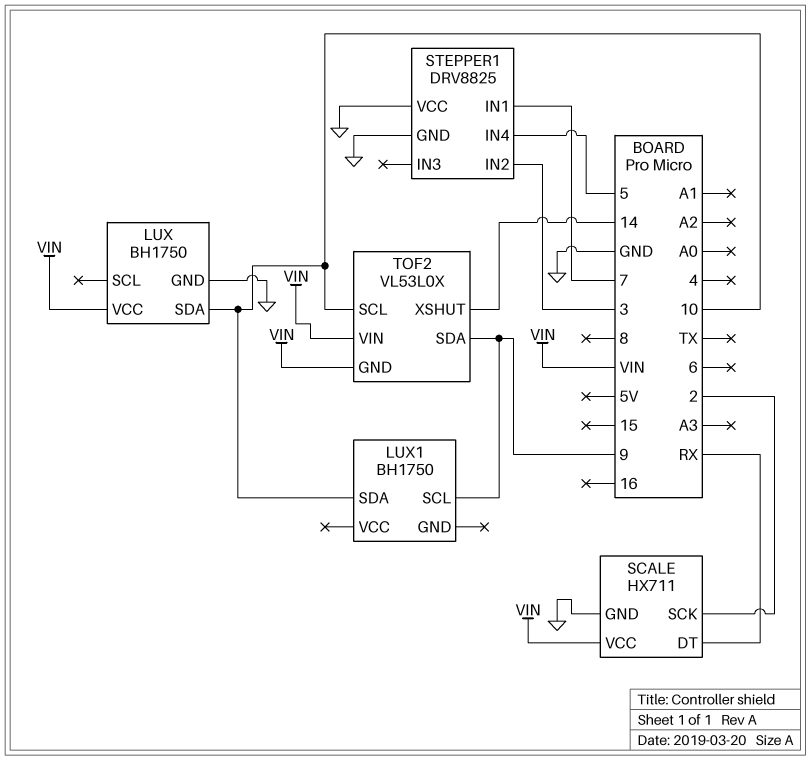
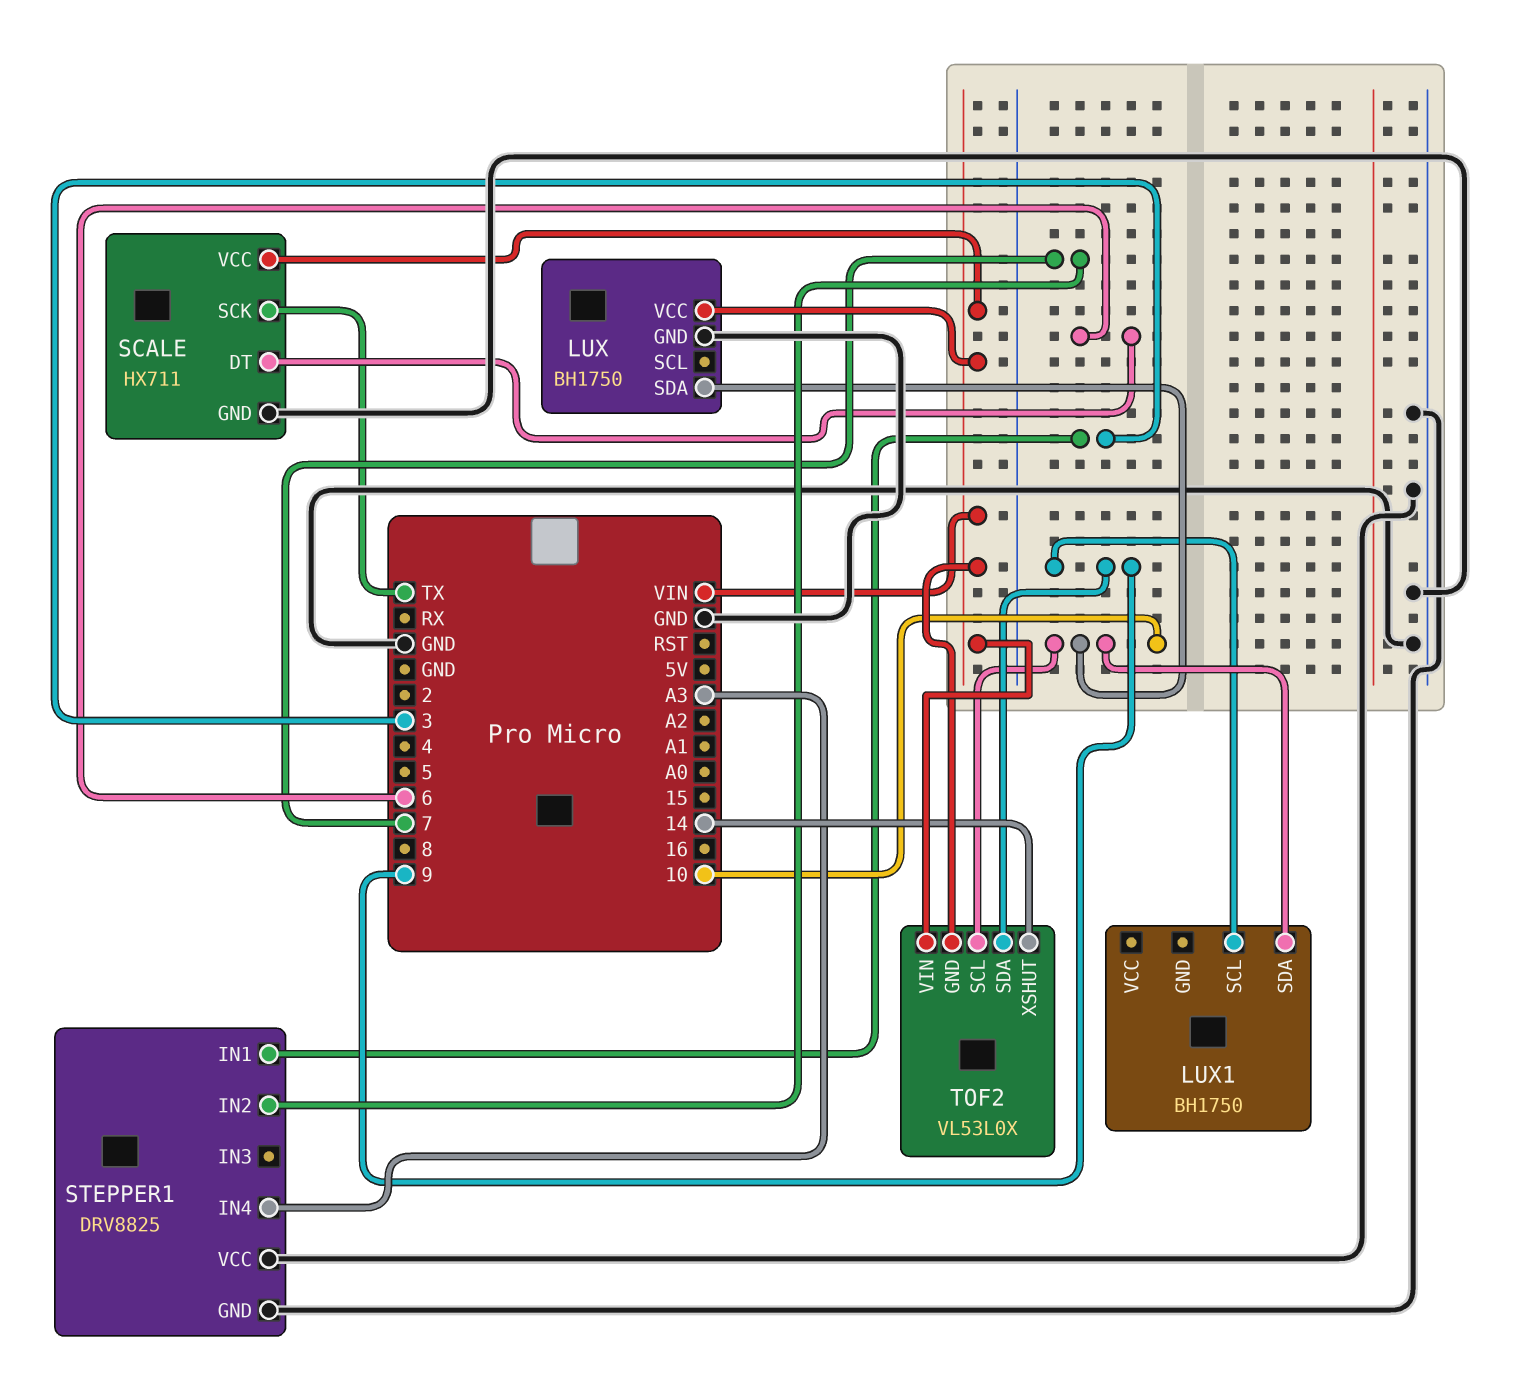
SCALE pin DT: RX -> 6
SCALE pin SCK: 2 -> TX
STEPPER1 pin IN1: 7 -> 3
STEPPER1 pin IN2: 3 -> 7
STEPPER1 pin IN4: 5 -> A3

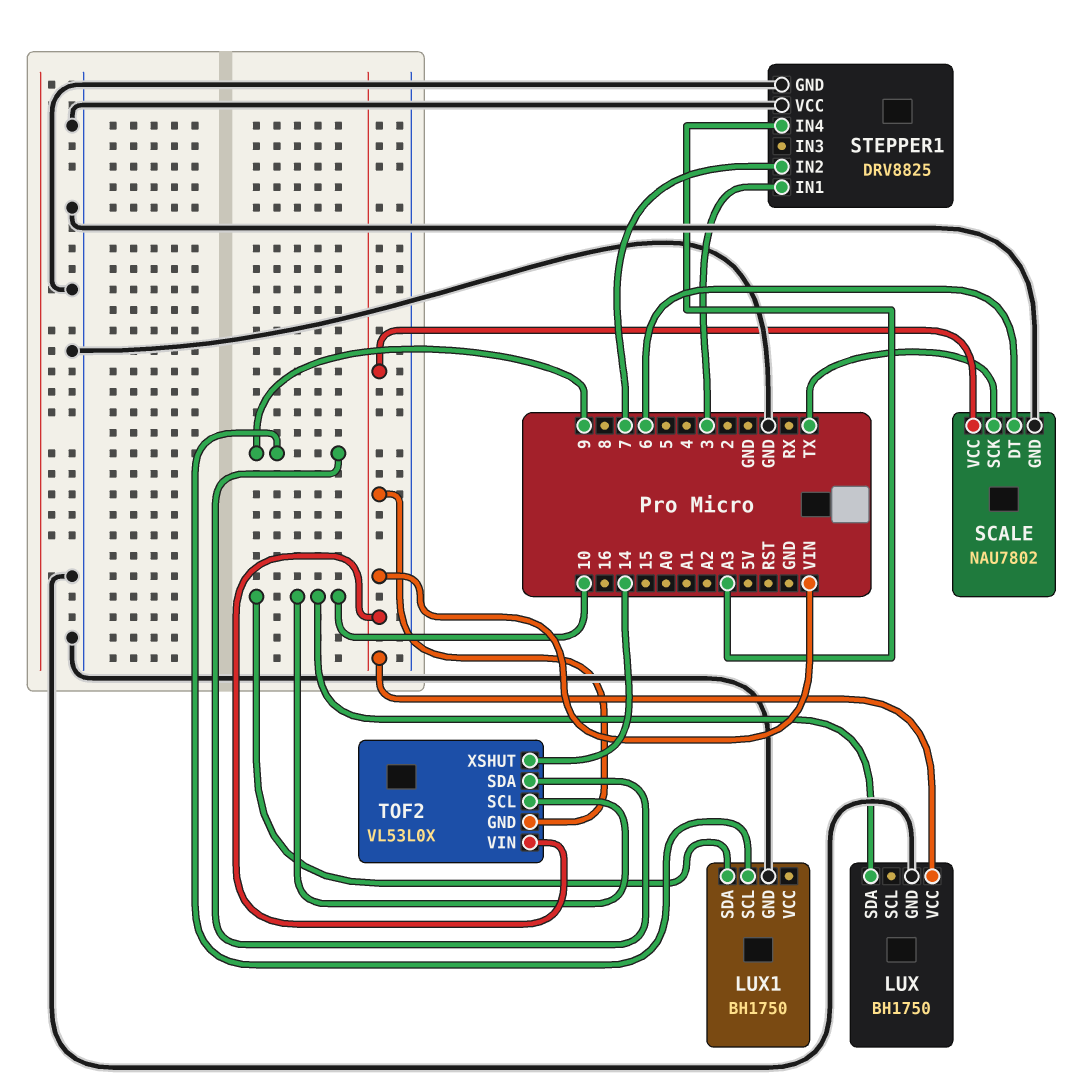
LUX1 pin GND: none -> GND
SCALE: HX711 -> NAU7802

